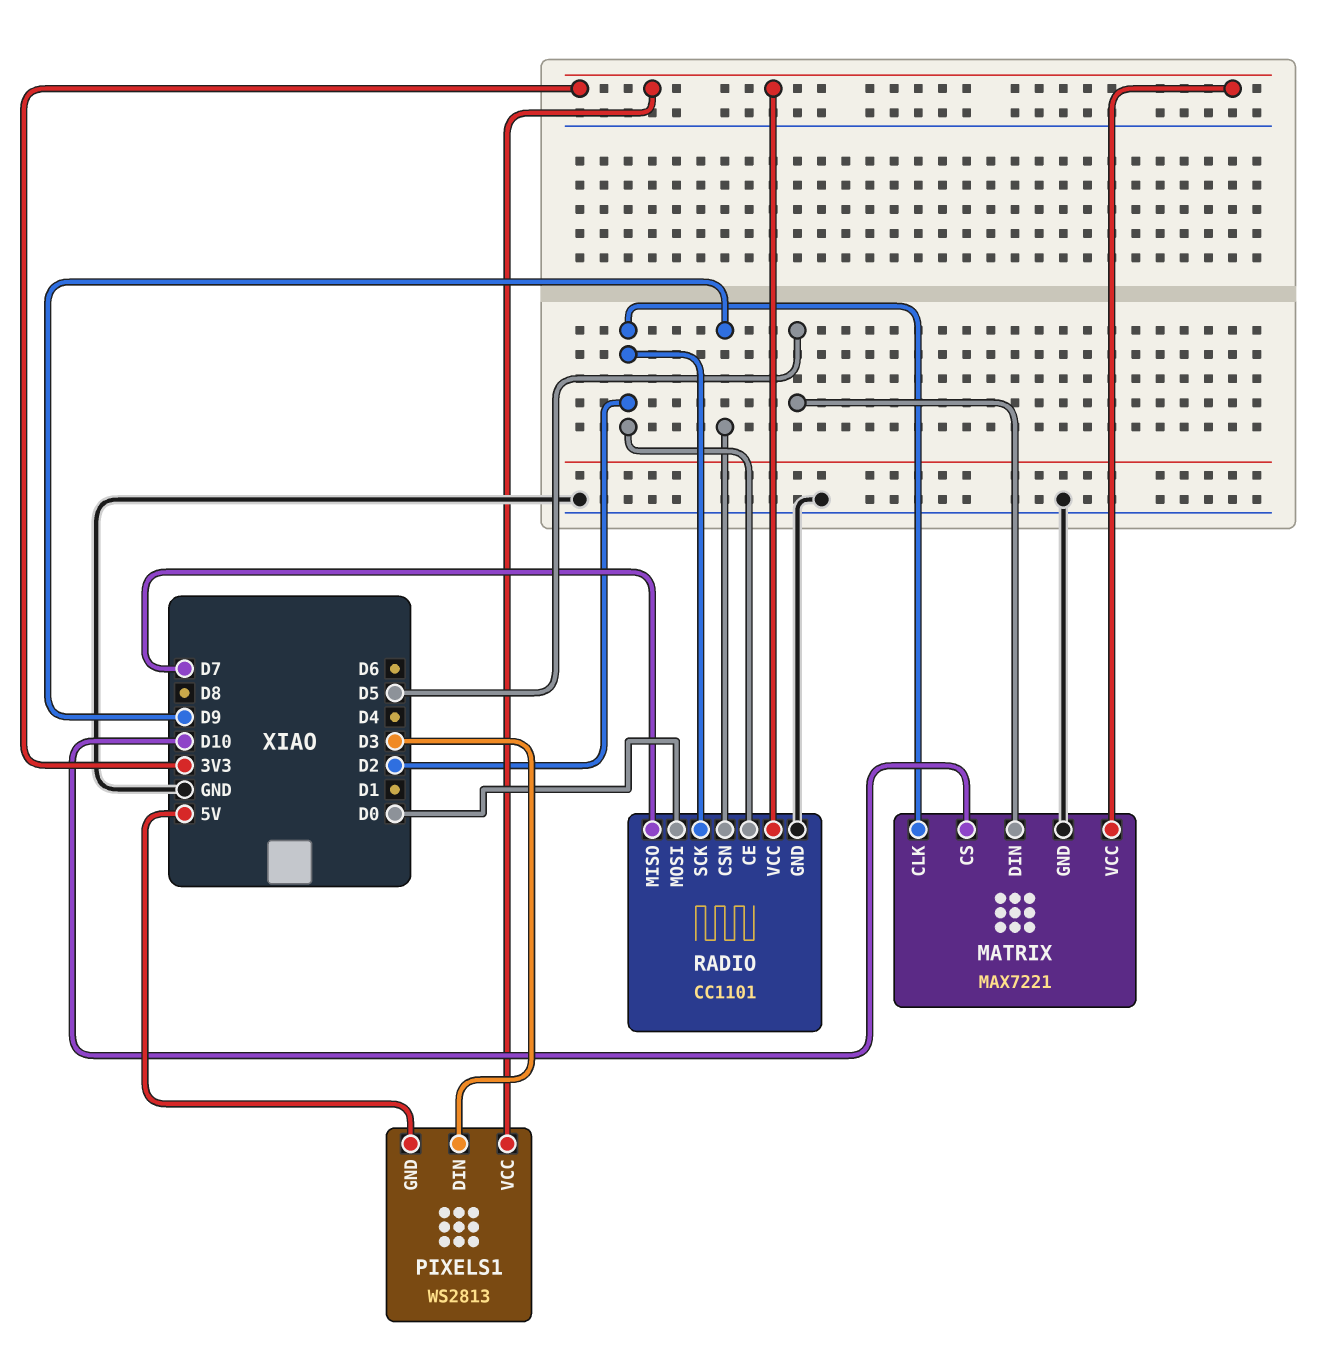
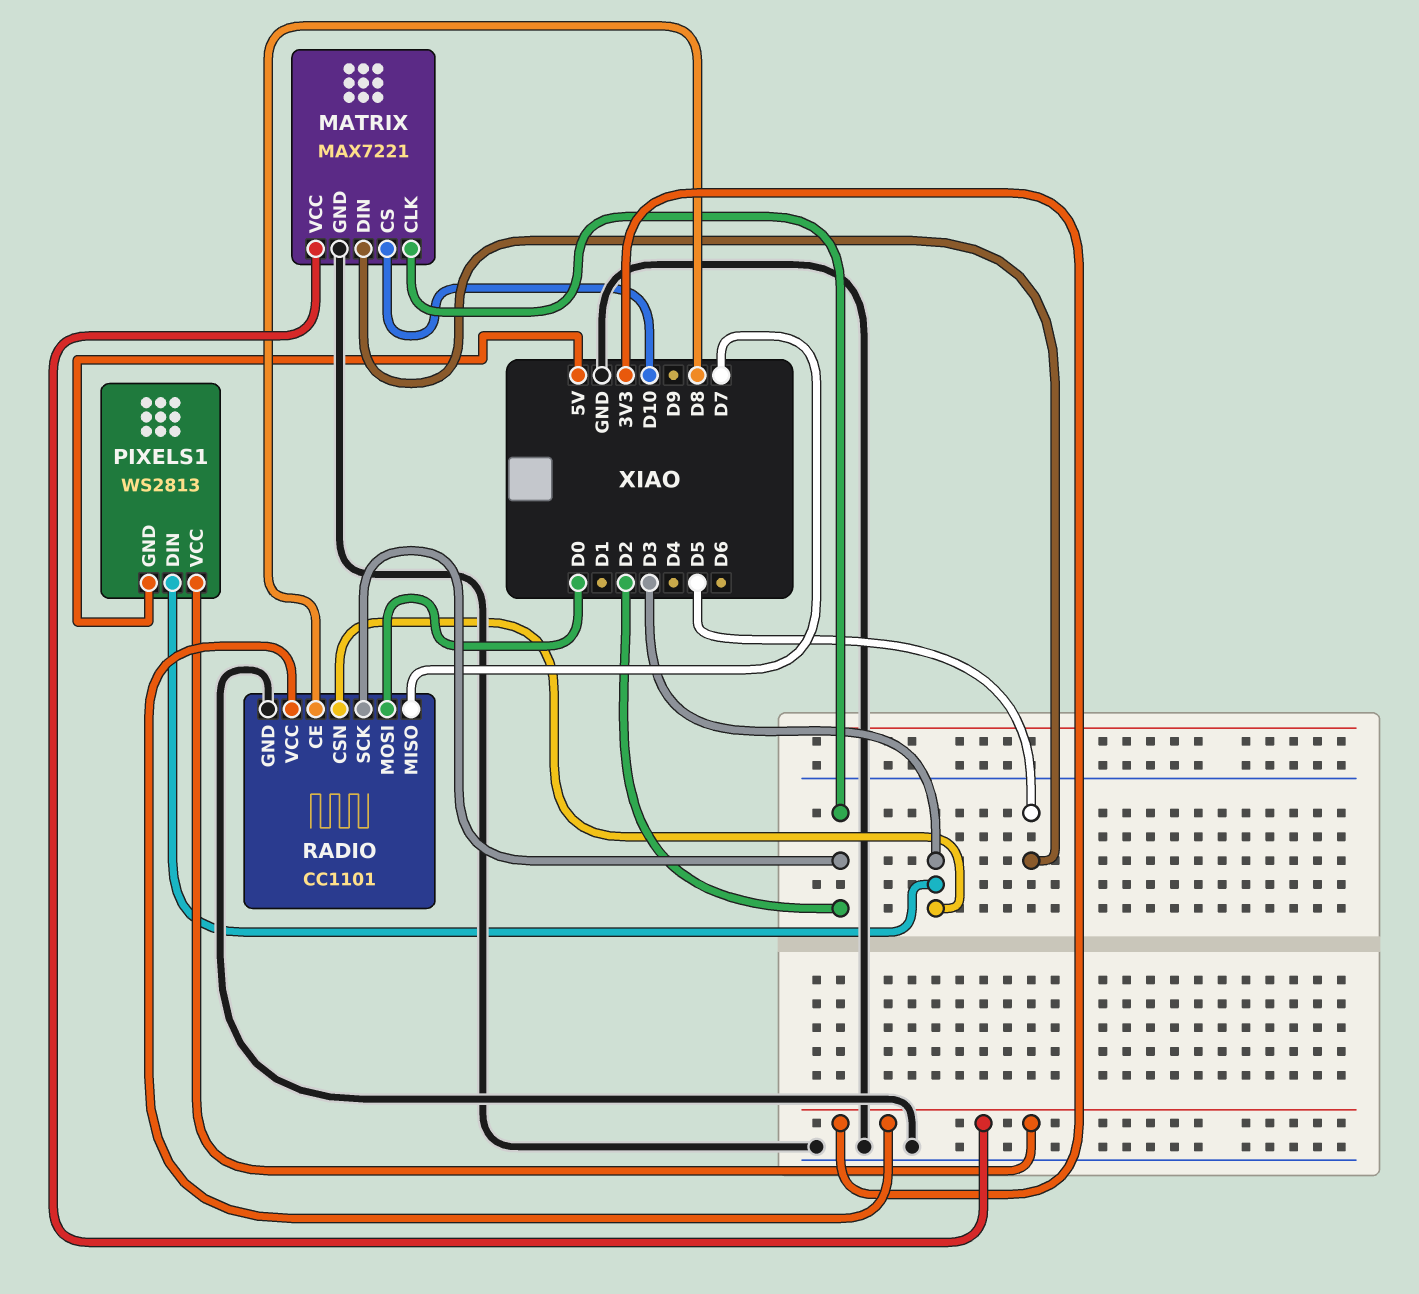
RADIO pin CE: D2 -> D8
RADIO pin CSN: D9 -> D3

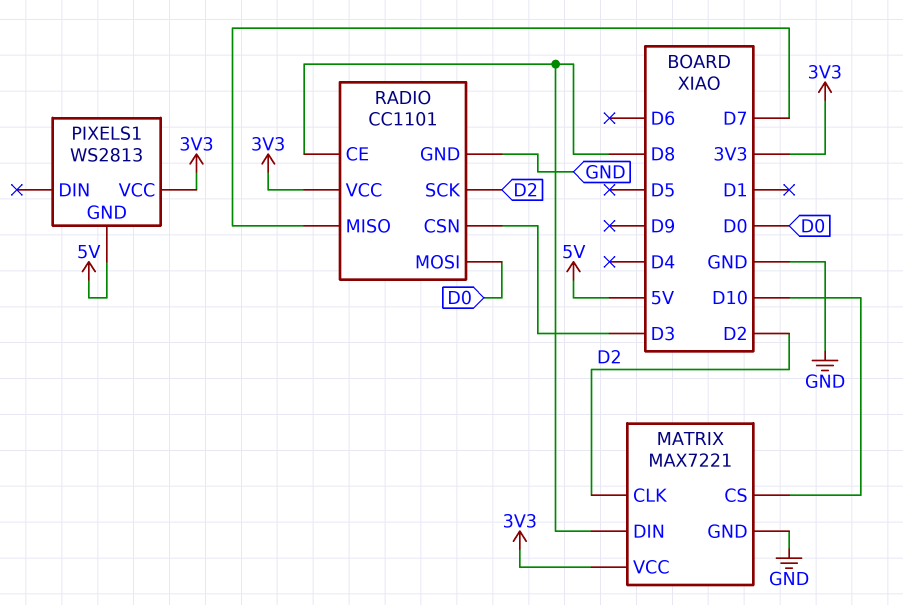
MATRIX pin DIN: D5 -> D8
PIXELS1 pin DIN: D3 -> none

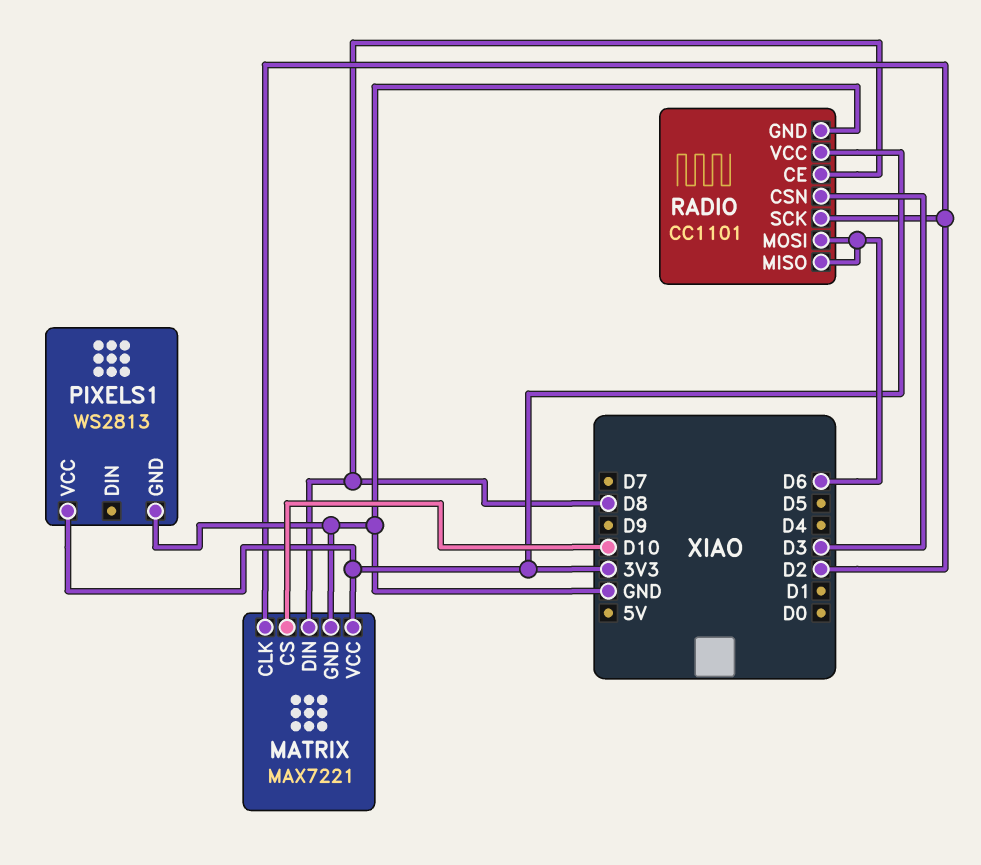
PIXELS1 pin GND: 5V -> GND
RADIO pin MISO: D7 -> D6
RADIO pin MOSI: D0 -> D6

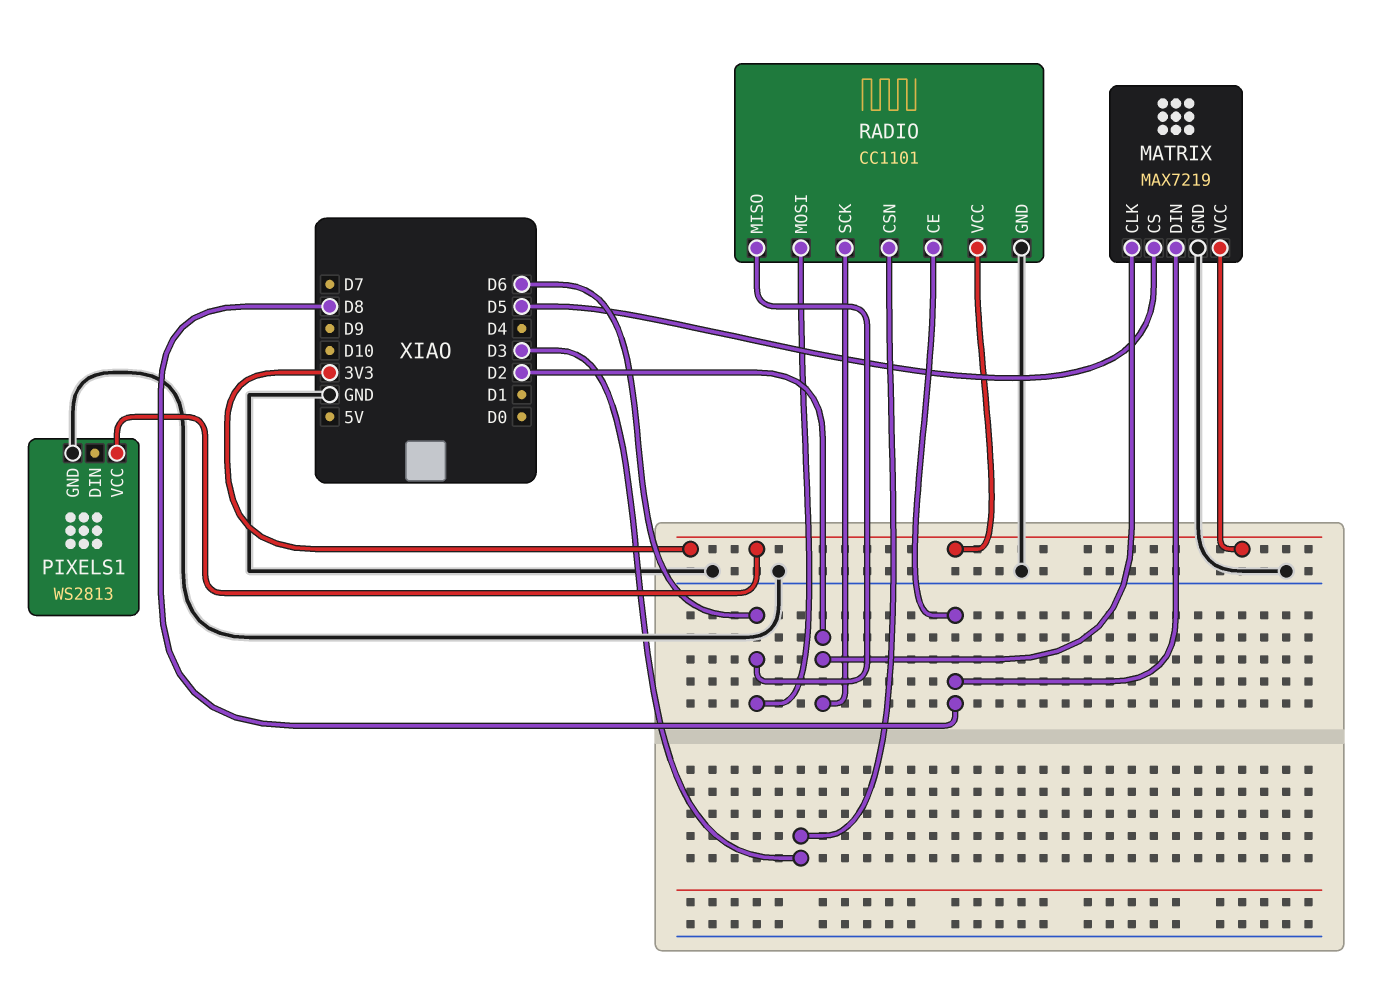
MATRIX: MAX7221 -> MAX7219
MATRIX pin CS: D10 -> D5

